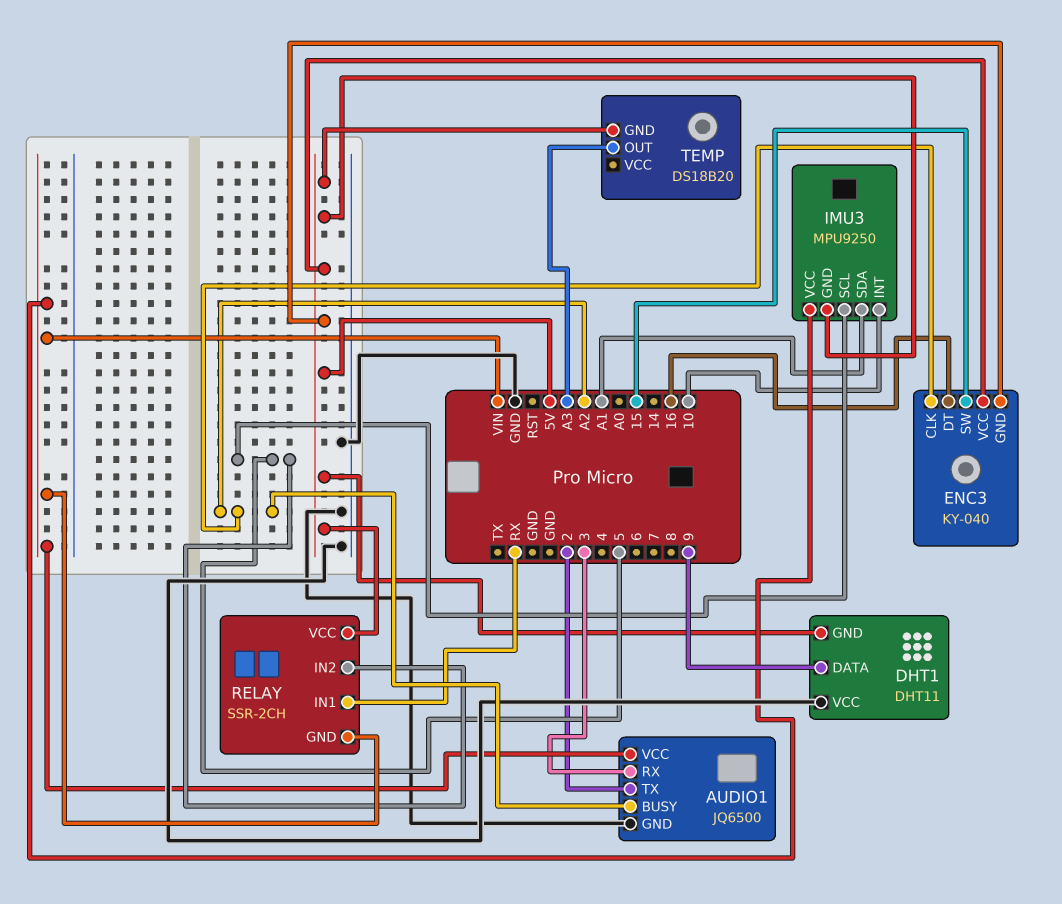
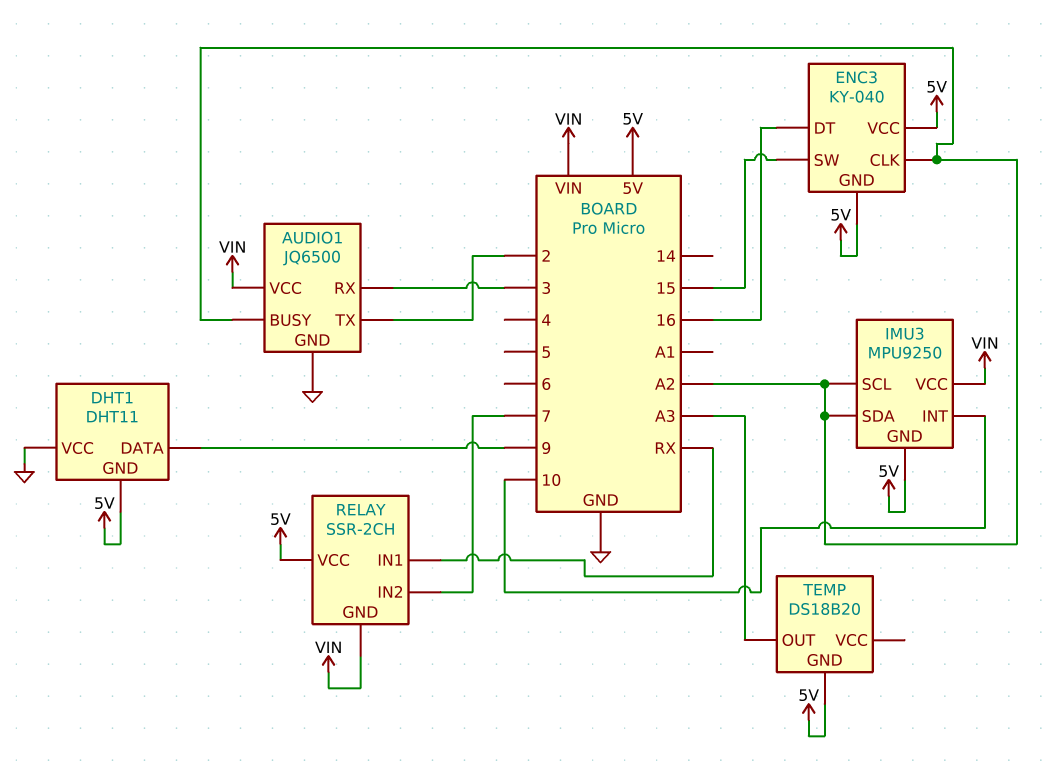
IMU3 pin SCL: 5 -> A2
IMU3 pin SDA: A1 -> A2
RELAY pin IN2: 5 -> 7

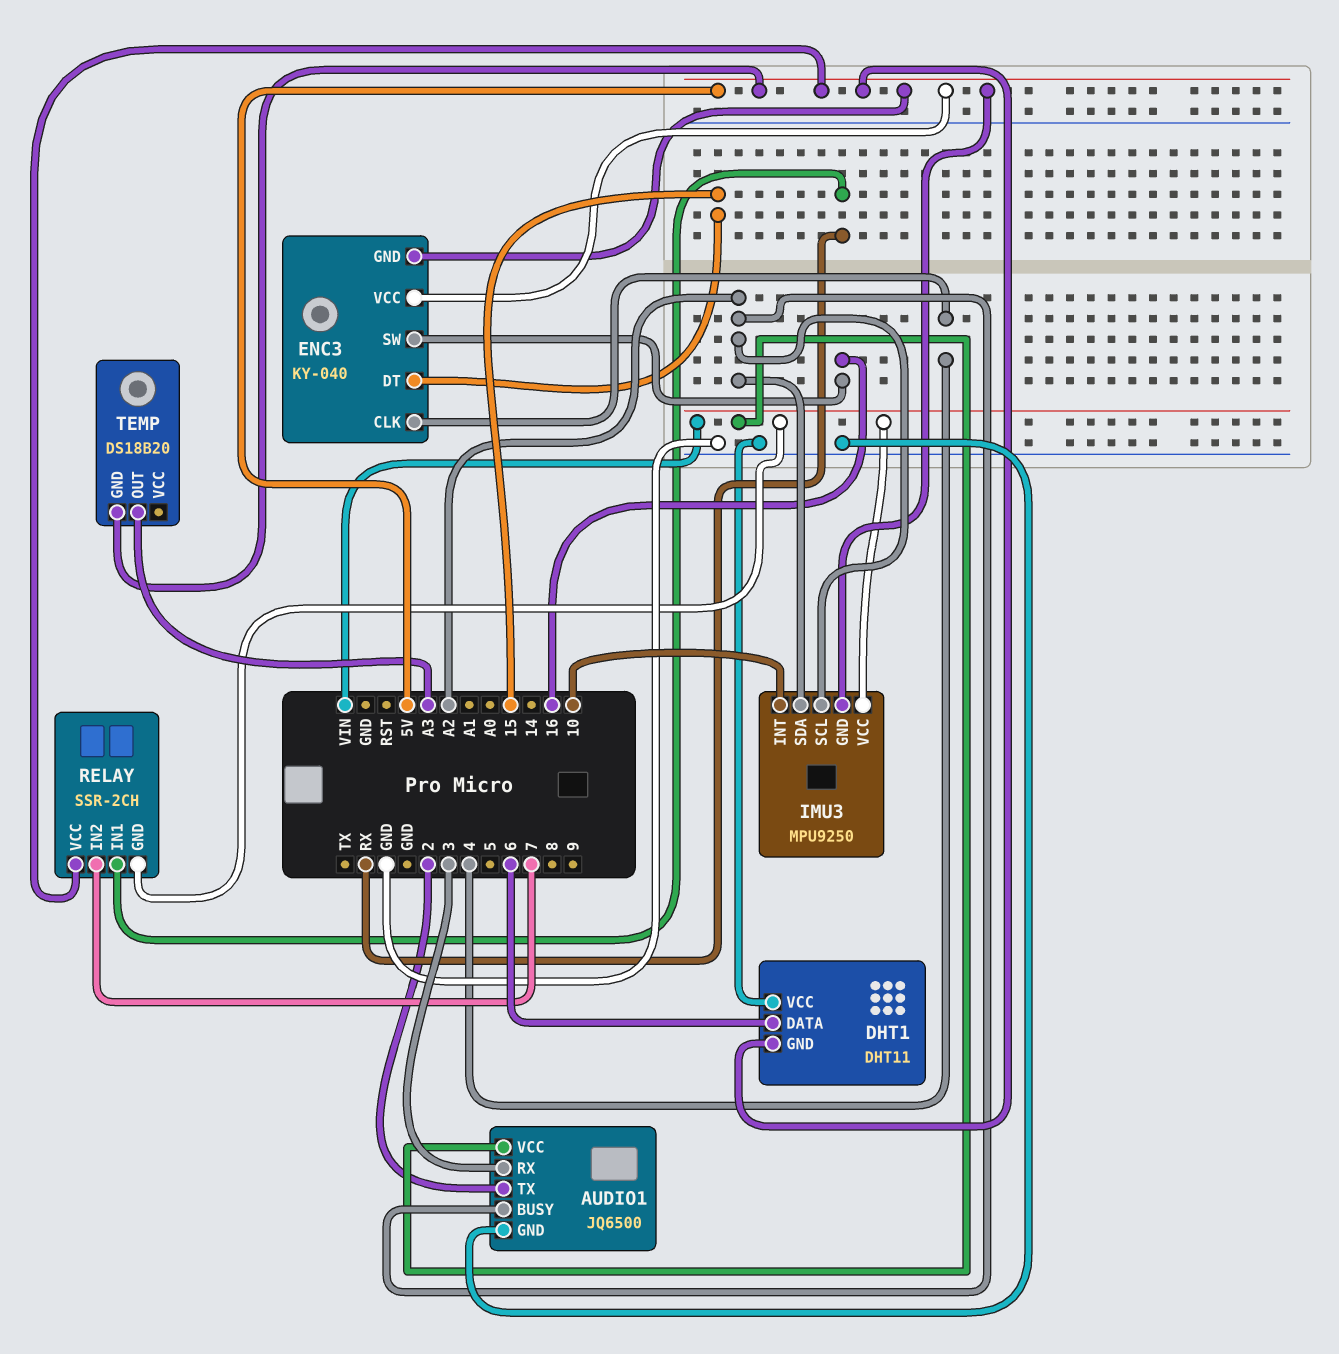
DHT1 pin DATA: 9 -> 6
ENC3 pin CLK: A2 -> 4
ENC3 pin DT: 16 -> 15
ENC3 pin SW: 15 -> 16

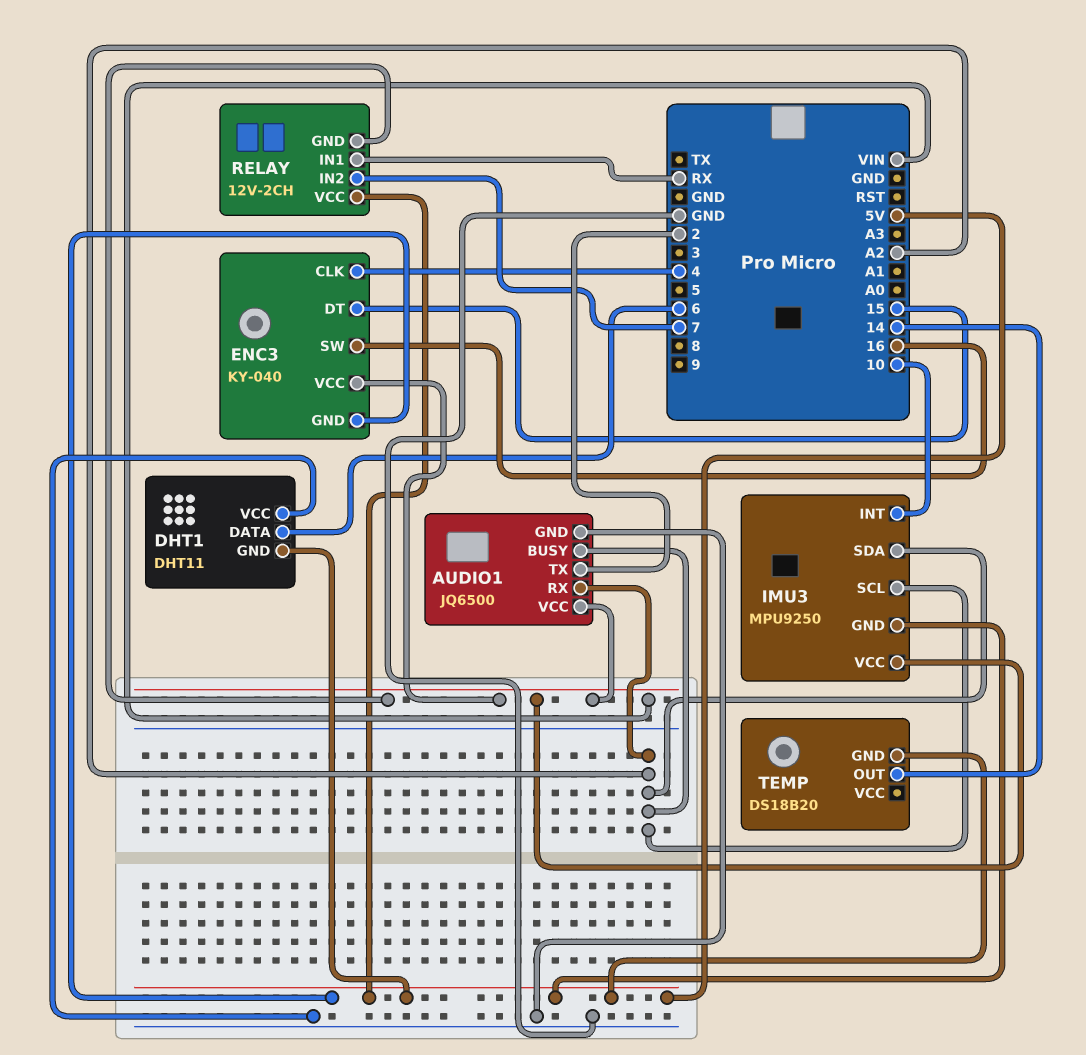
AUDIO1 pin RX: 3 -> A2
ENC3 pin VCC: 5V -> VIN
RELAY: SSR-2CH -> 12V-2CH
TEMP pin OUT: A3 -> 14

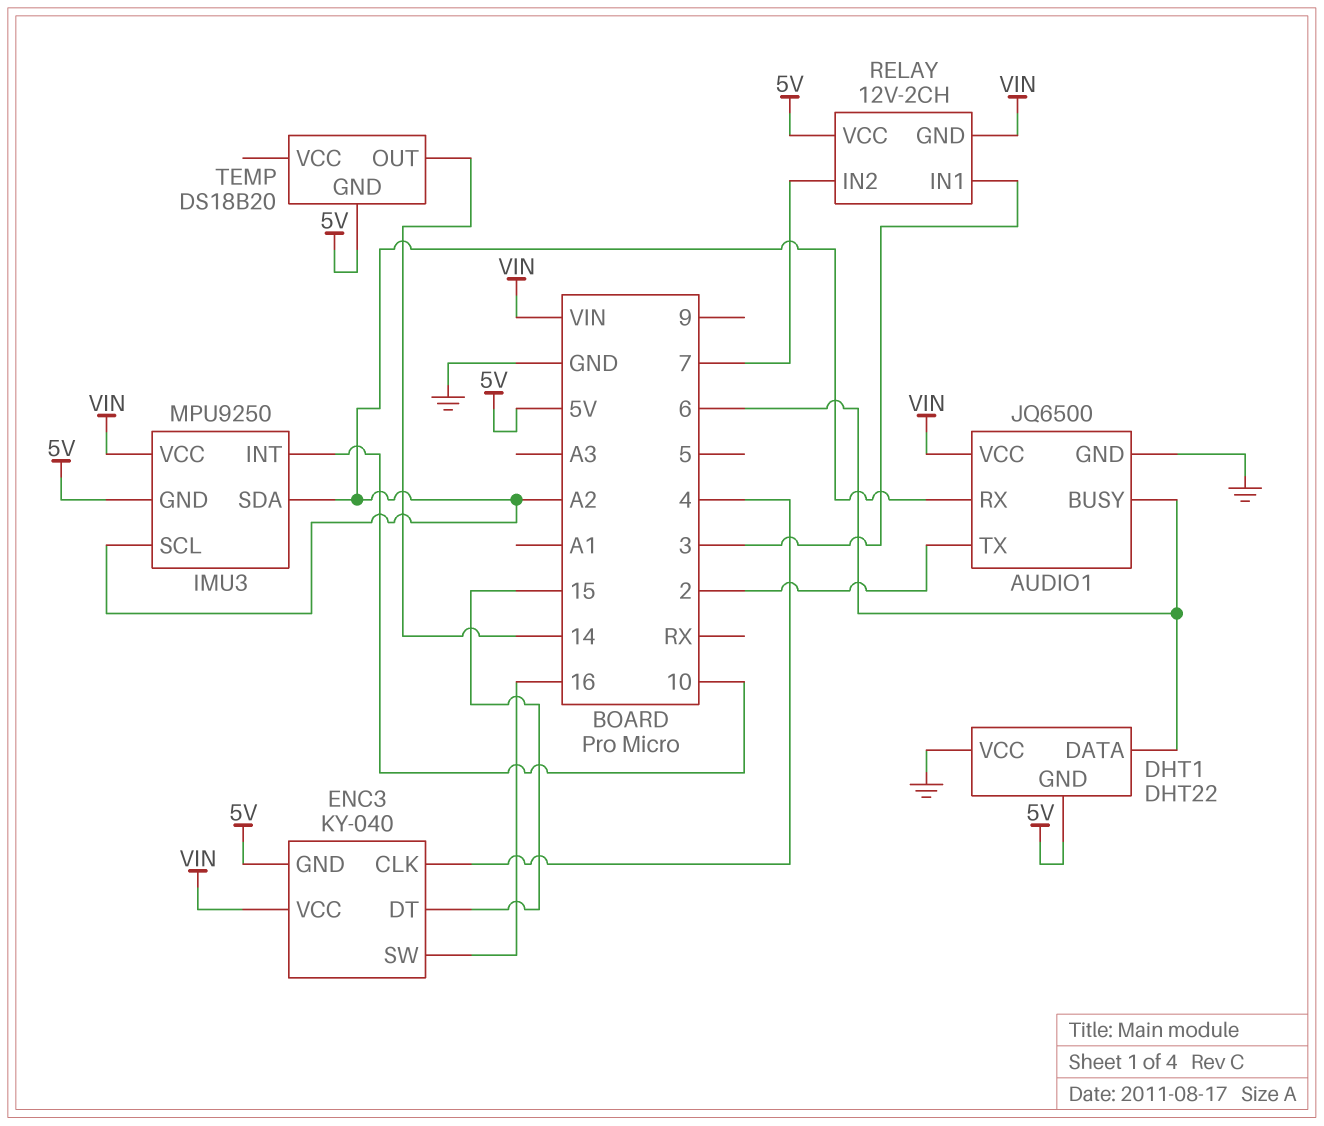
AUDIO1 pin BUSY: A2 -> 6
DHT1: DHT11 -> DHT22
RELAY pin IN1: RX -> 3

